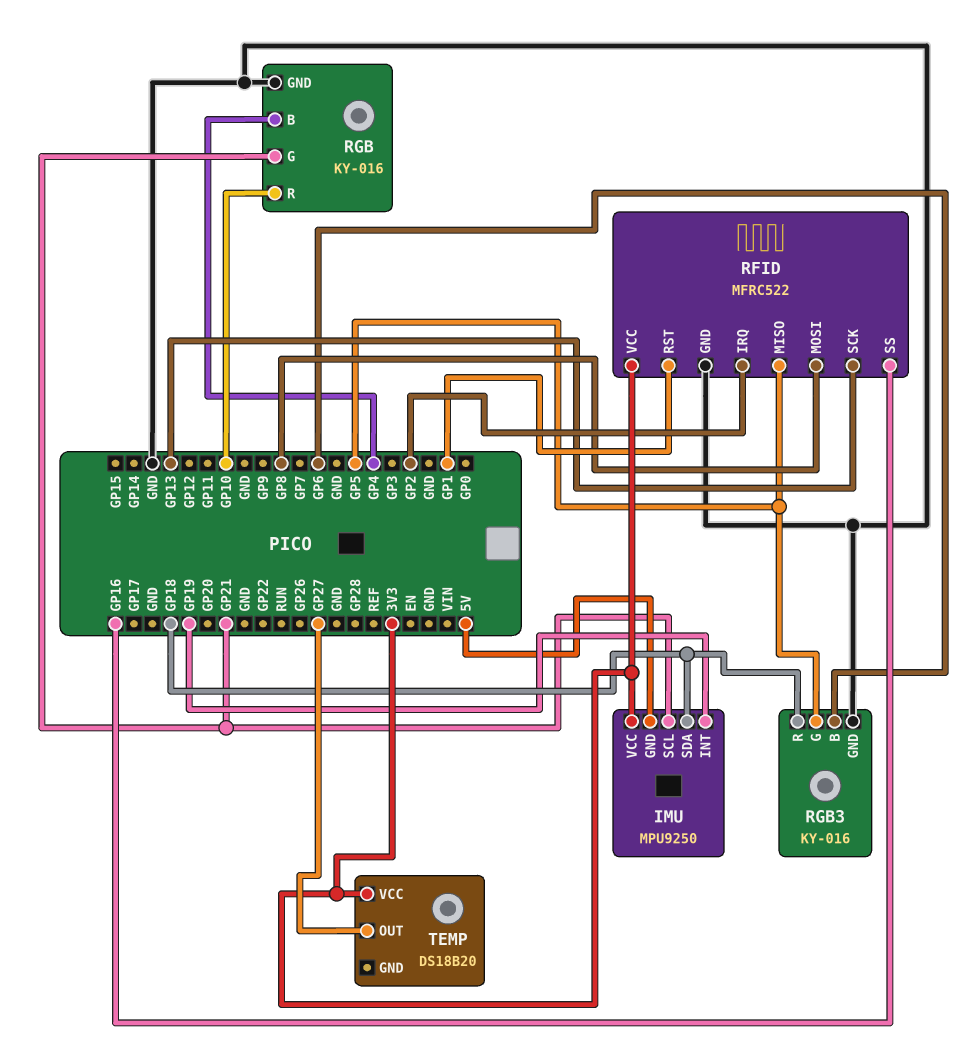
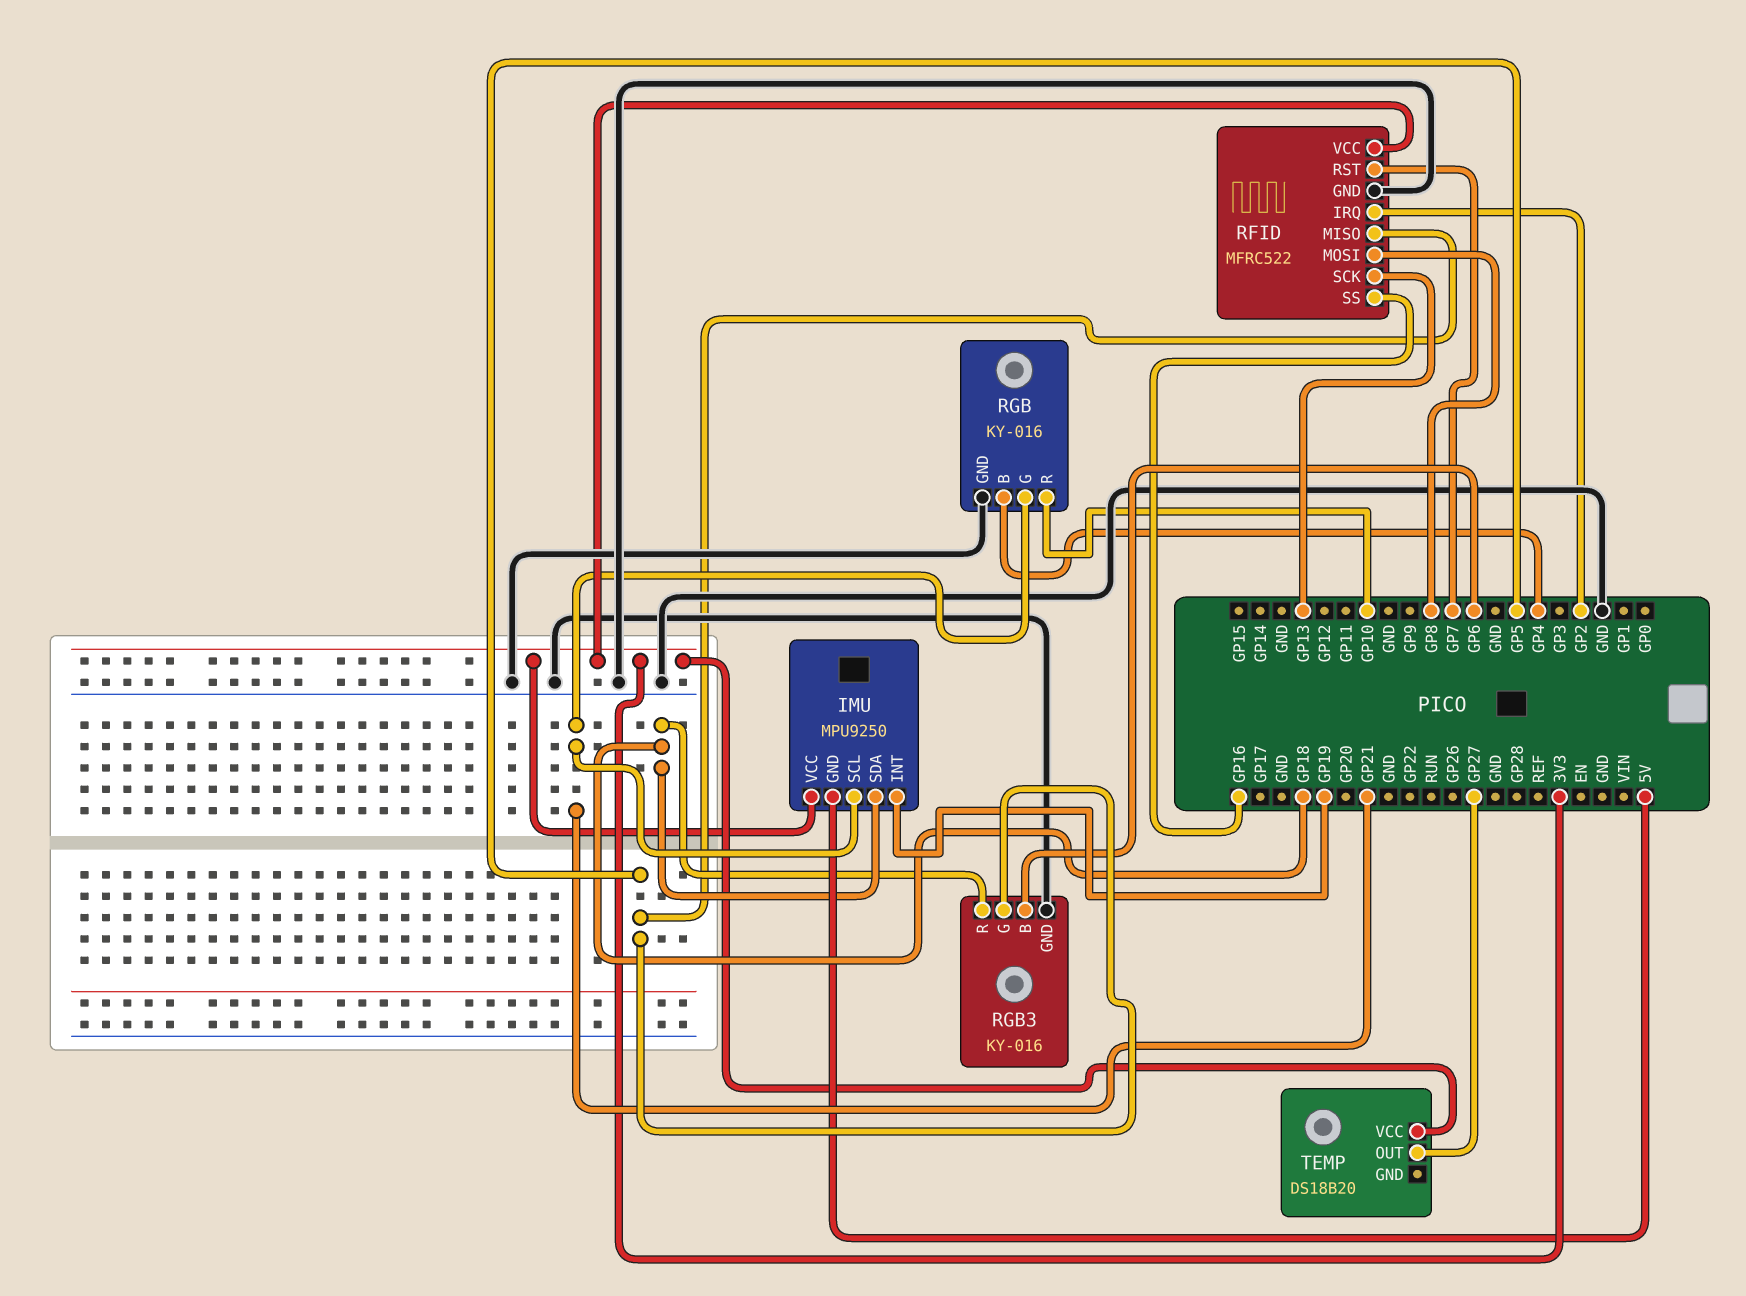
RFID pin RST: GP1 -> GP7

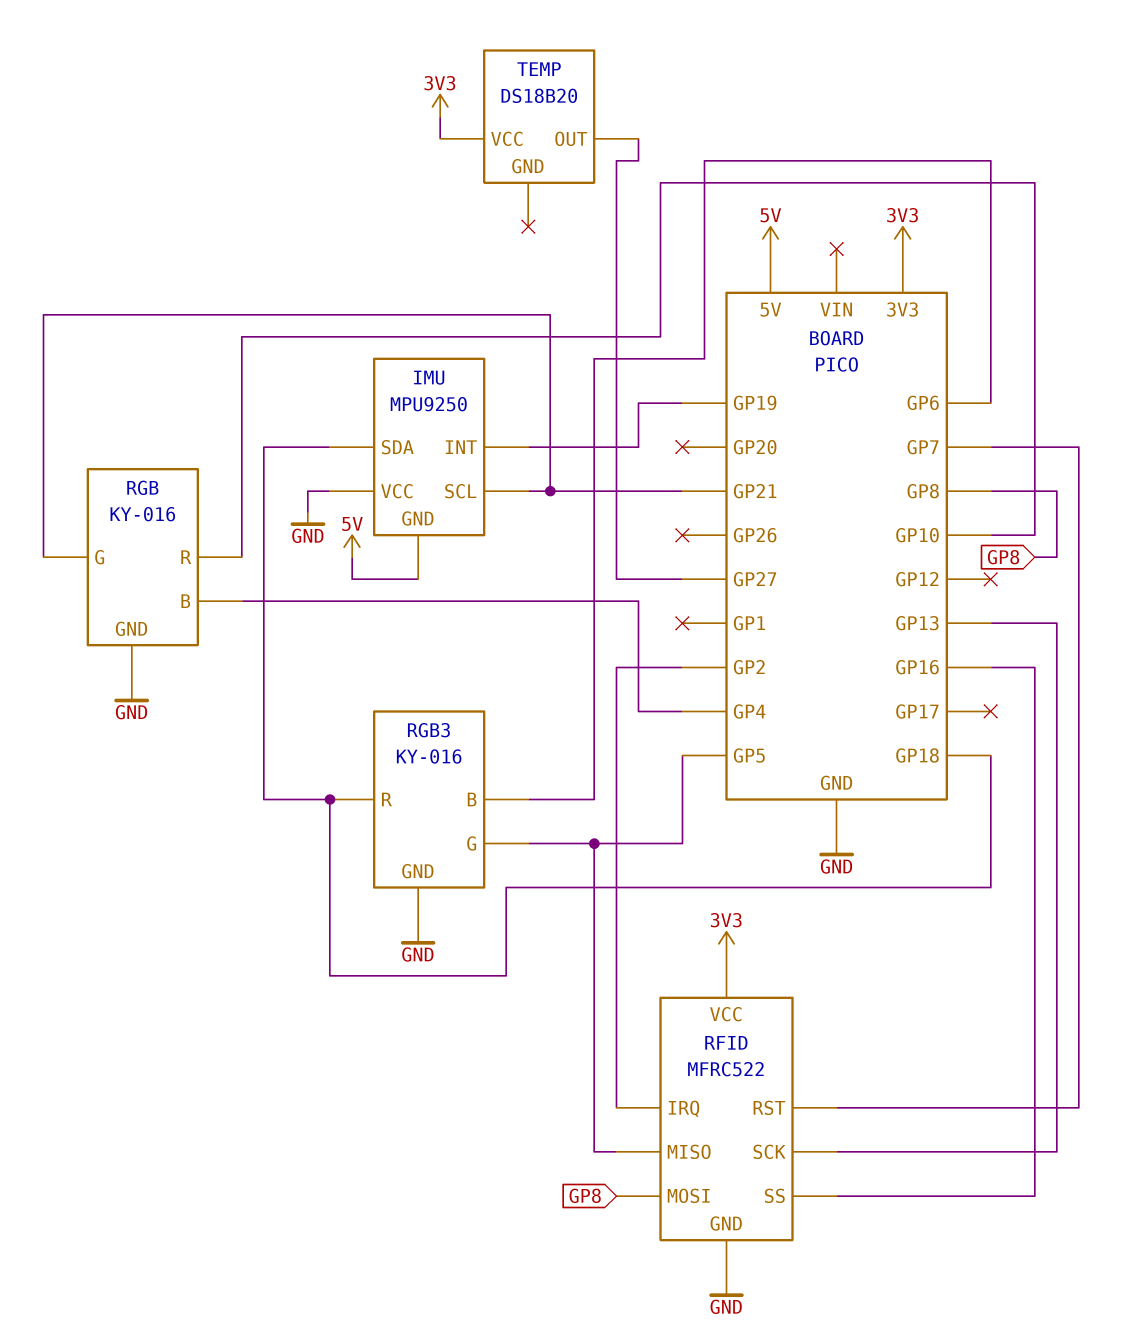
IMU pin VCC: 3V3 -> GND

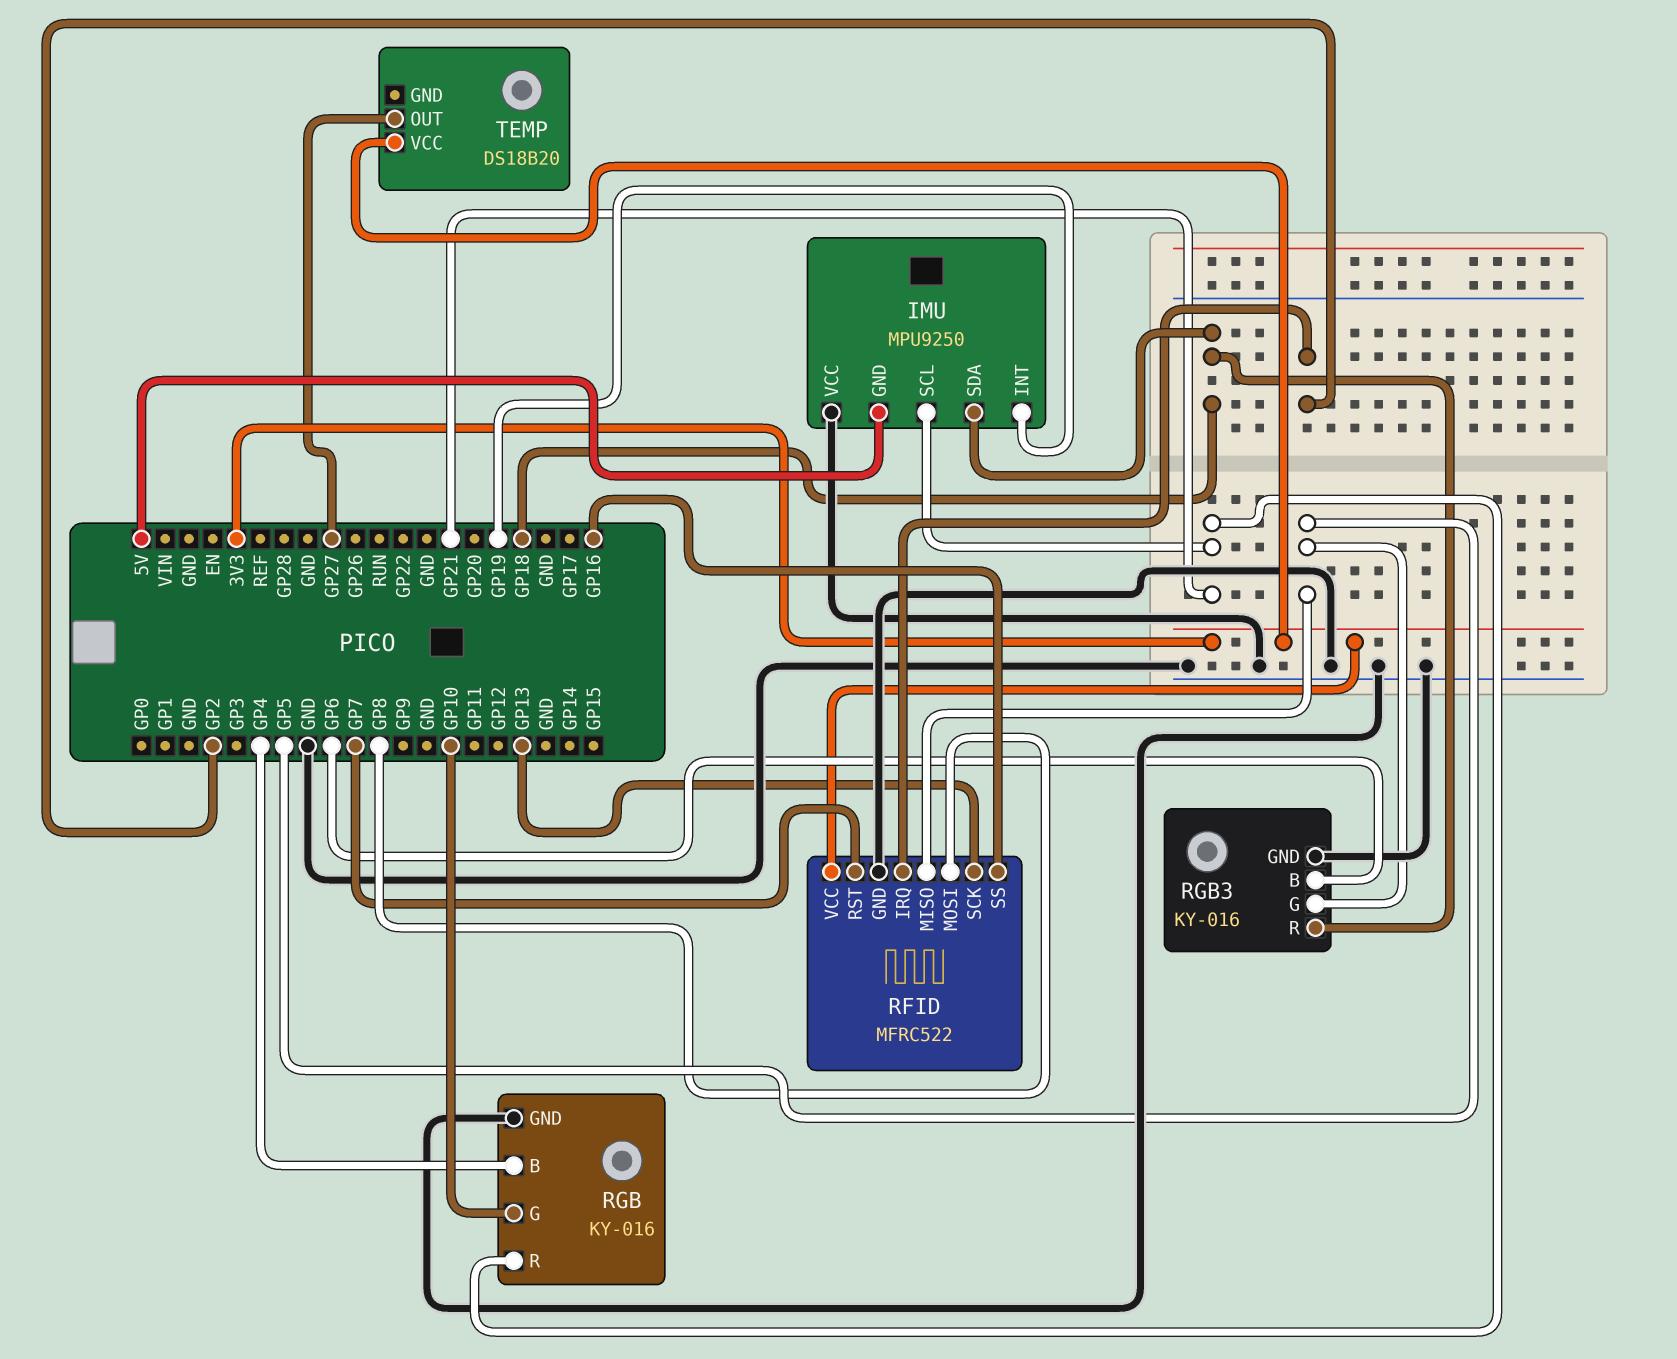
RGB pin G: GP21 -> GP10
RGB pin R: GP10 -> GP21

